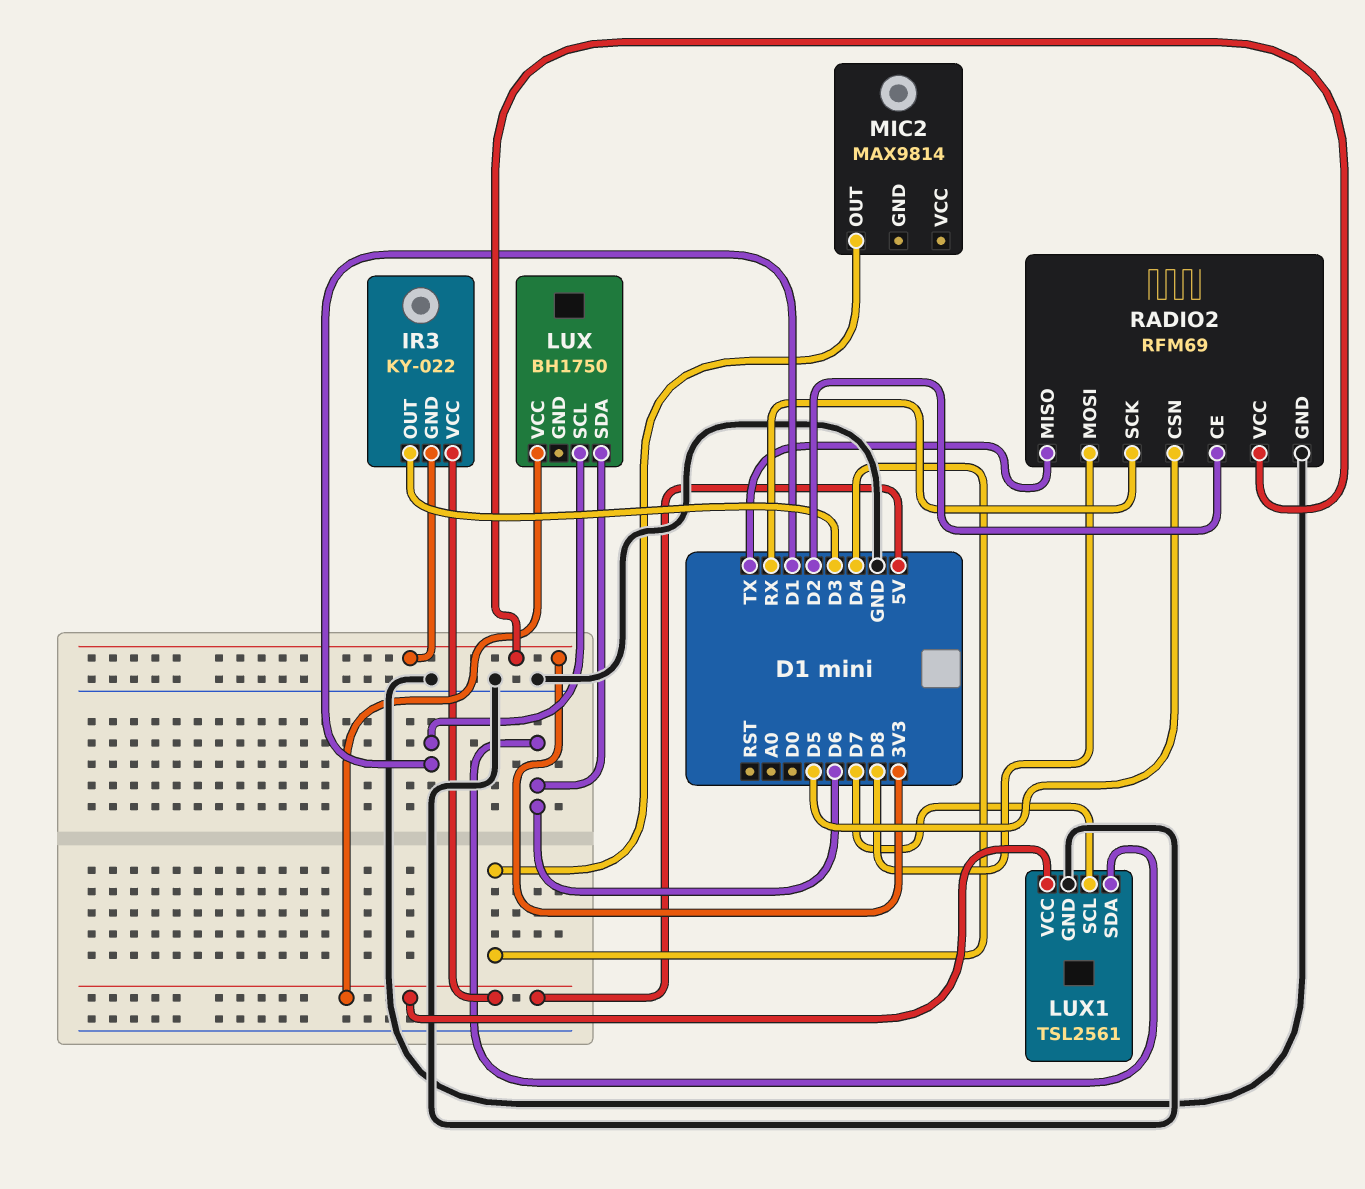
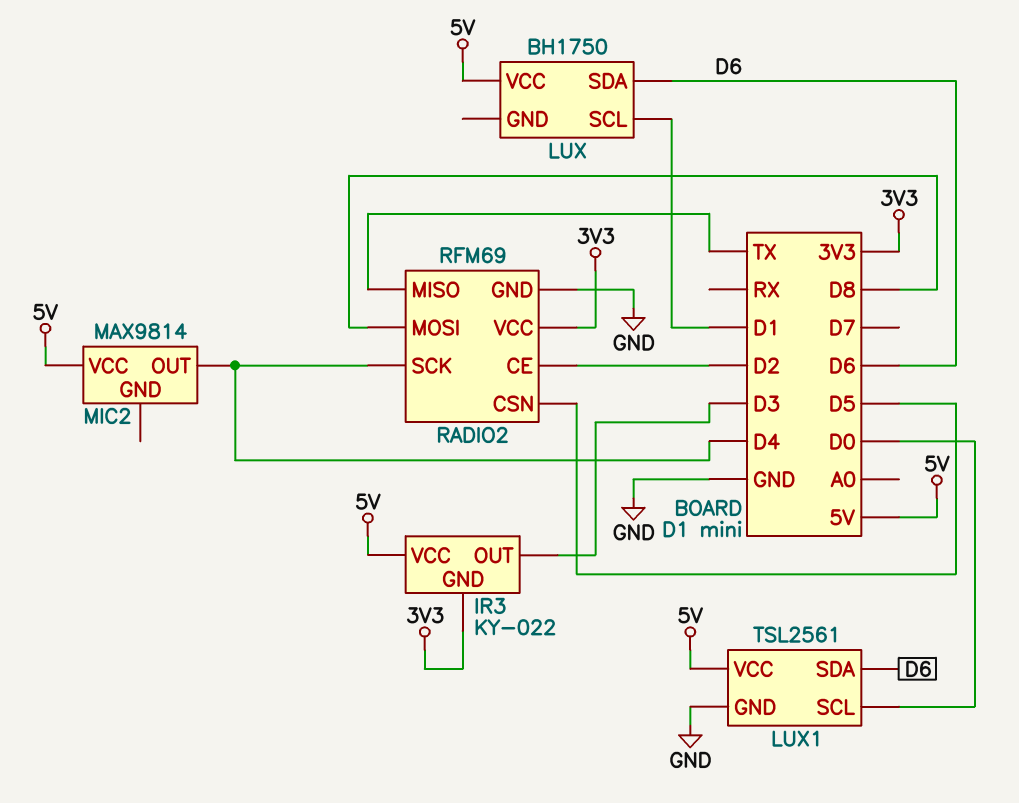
LUX1 pin SCL: D7 -> D0
MIC2 pin VCC: none -> 5V
RADIO2 pin SCK: RX -> D4

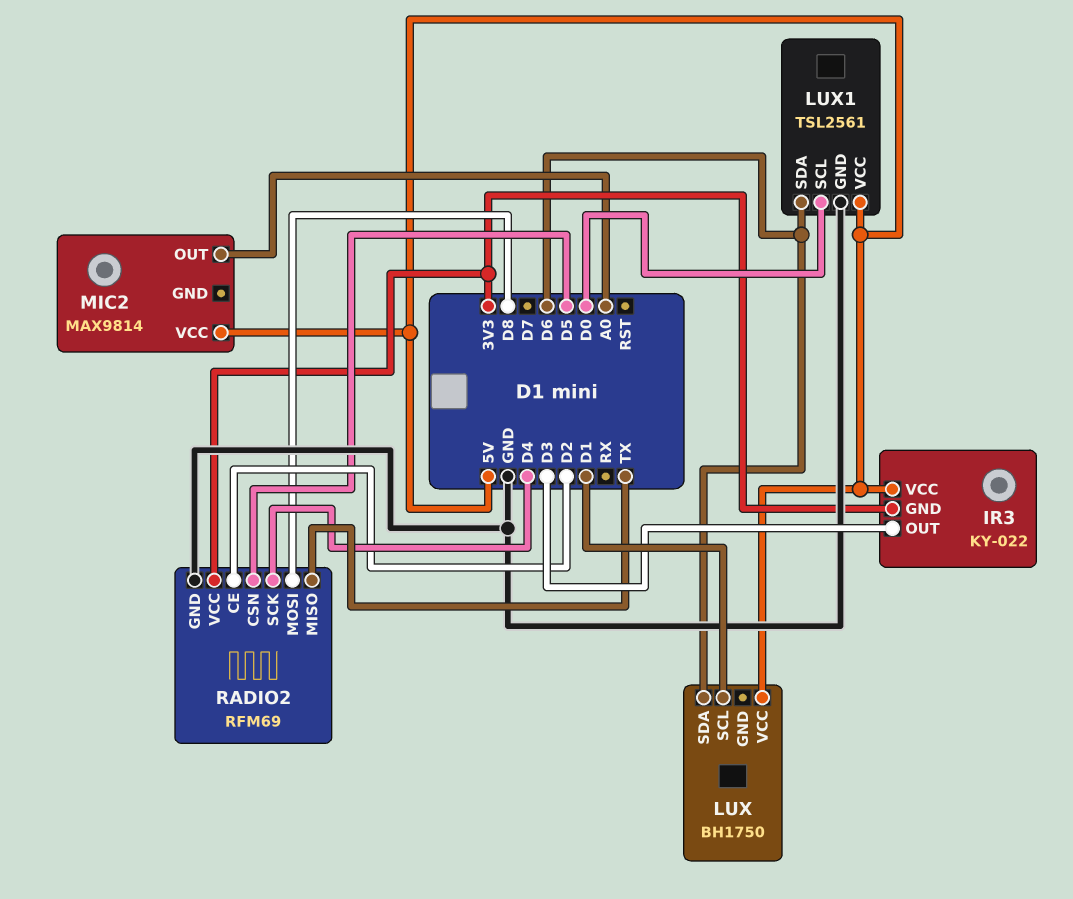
MIC2 pin OUT: D4 -> A0

